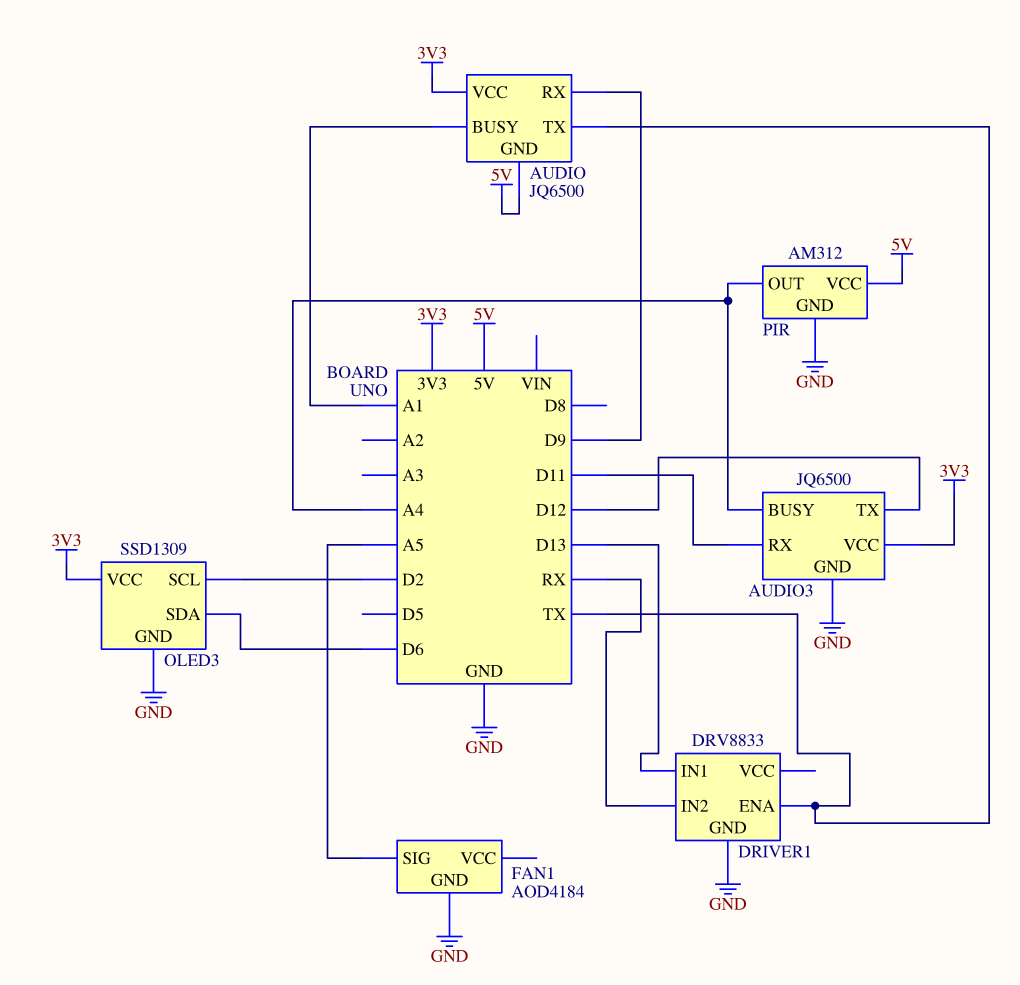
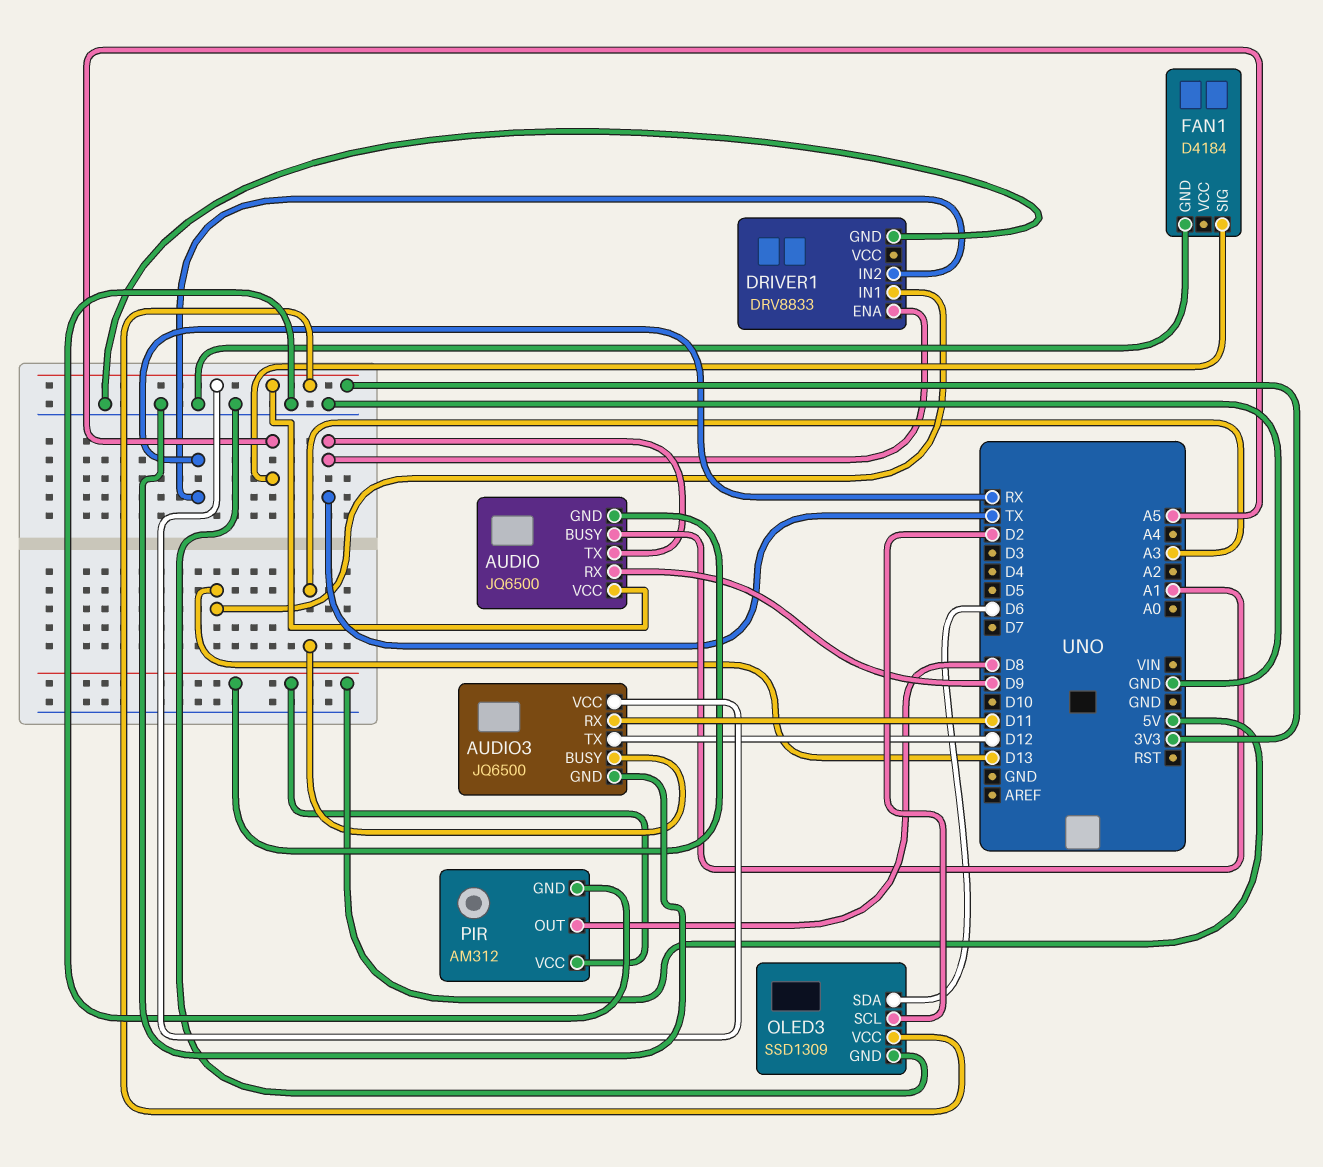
AUDIO3 pin BUSY: A4 -> A3
FAN1: AOD4184 -> D4184
PIR pin OUT: A4 -> D8

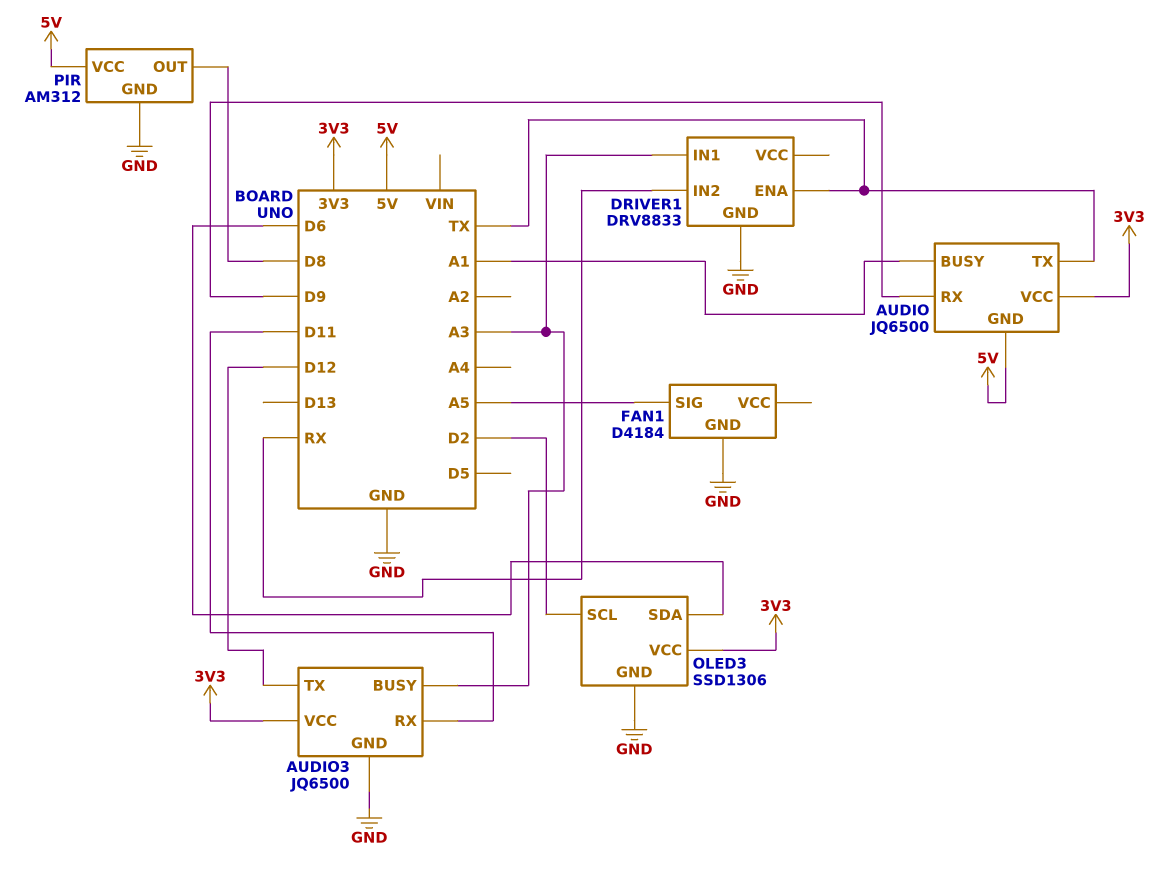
DRIVER1 pin IN1: D13 -> A3
OLED3: SSD1309 -> SSD1306

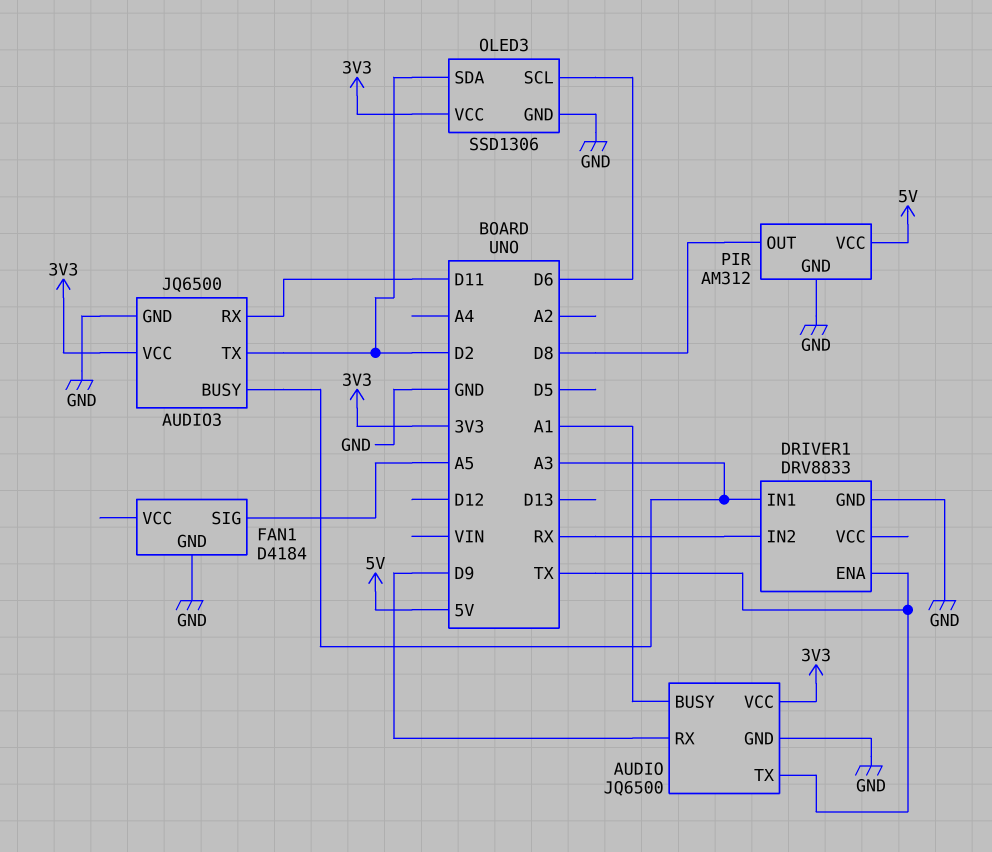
AUDIO pin GND: 5V -> GND
AUDIO3 pin TX: D12 -> D2
OLED3 pin SCL: D2 -> D6
OLED3 pin SDA: D6 -> D2

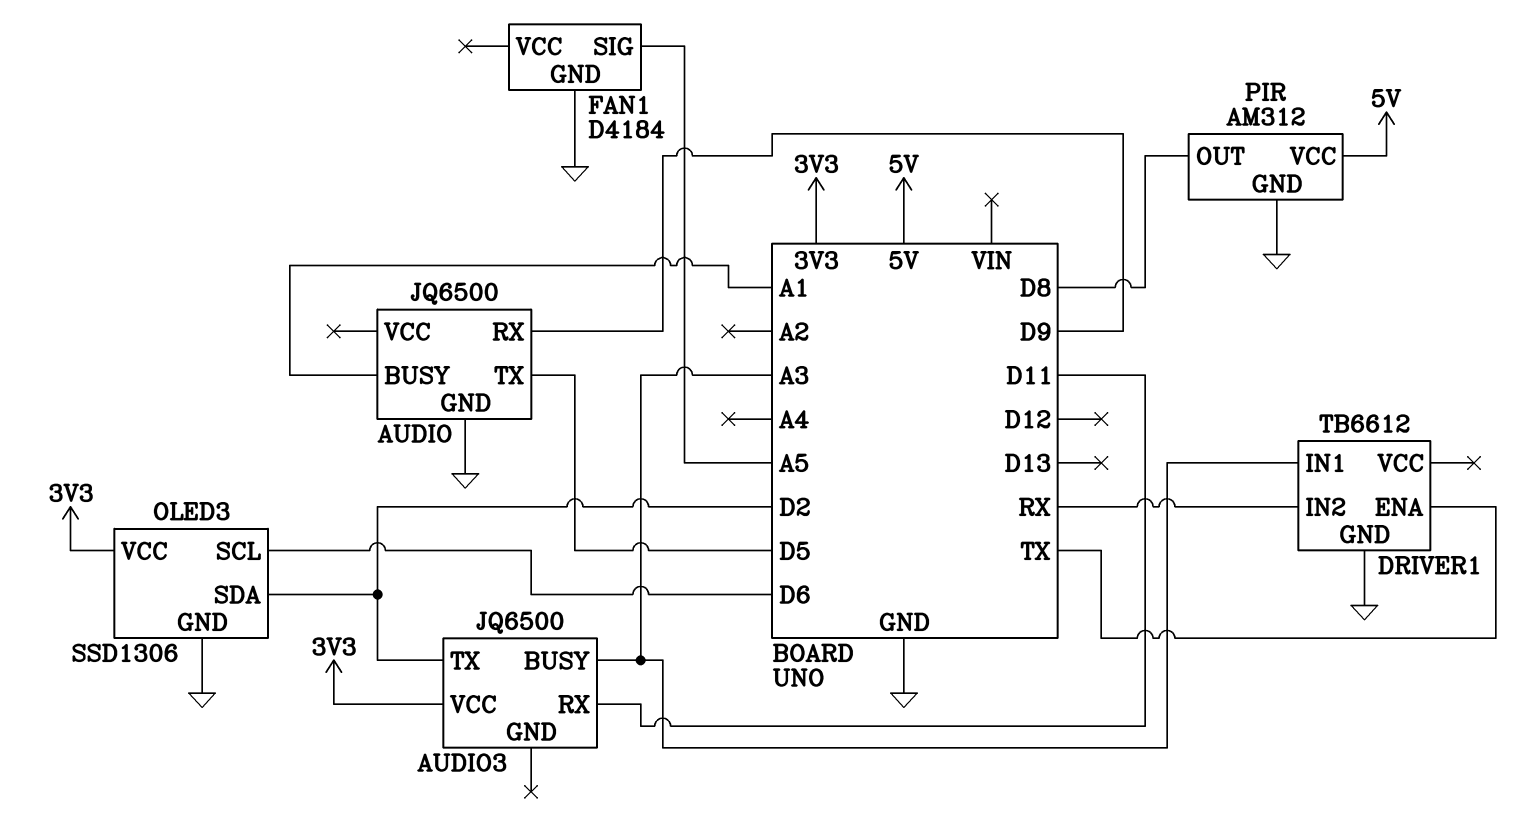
AUDIO pin TX: TX -> D5
AUDIO pin VCC: 3V3 -> none
AUDIO3 pin GND: GND -> none
DRIVER1: DRV8833 -> TB6612

